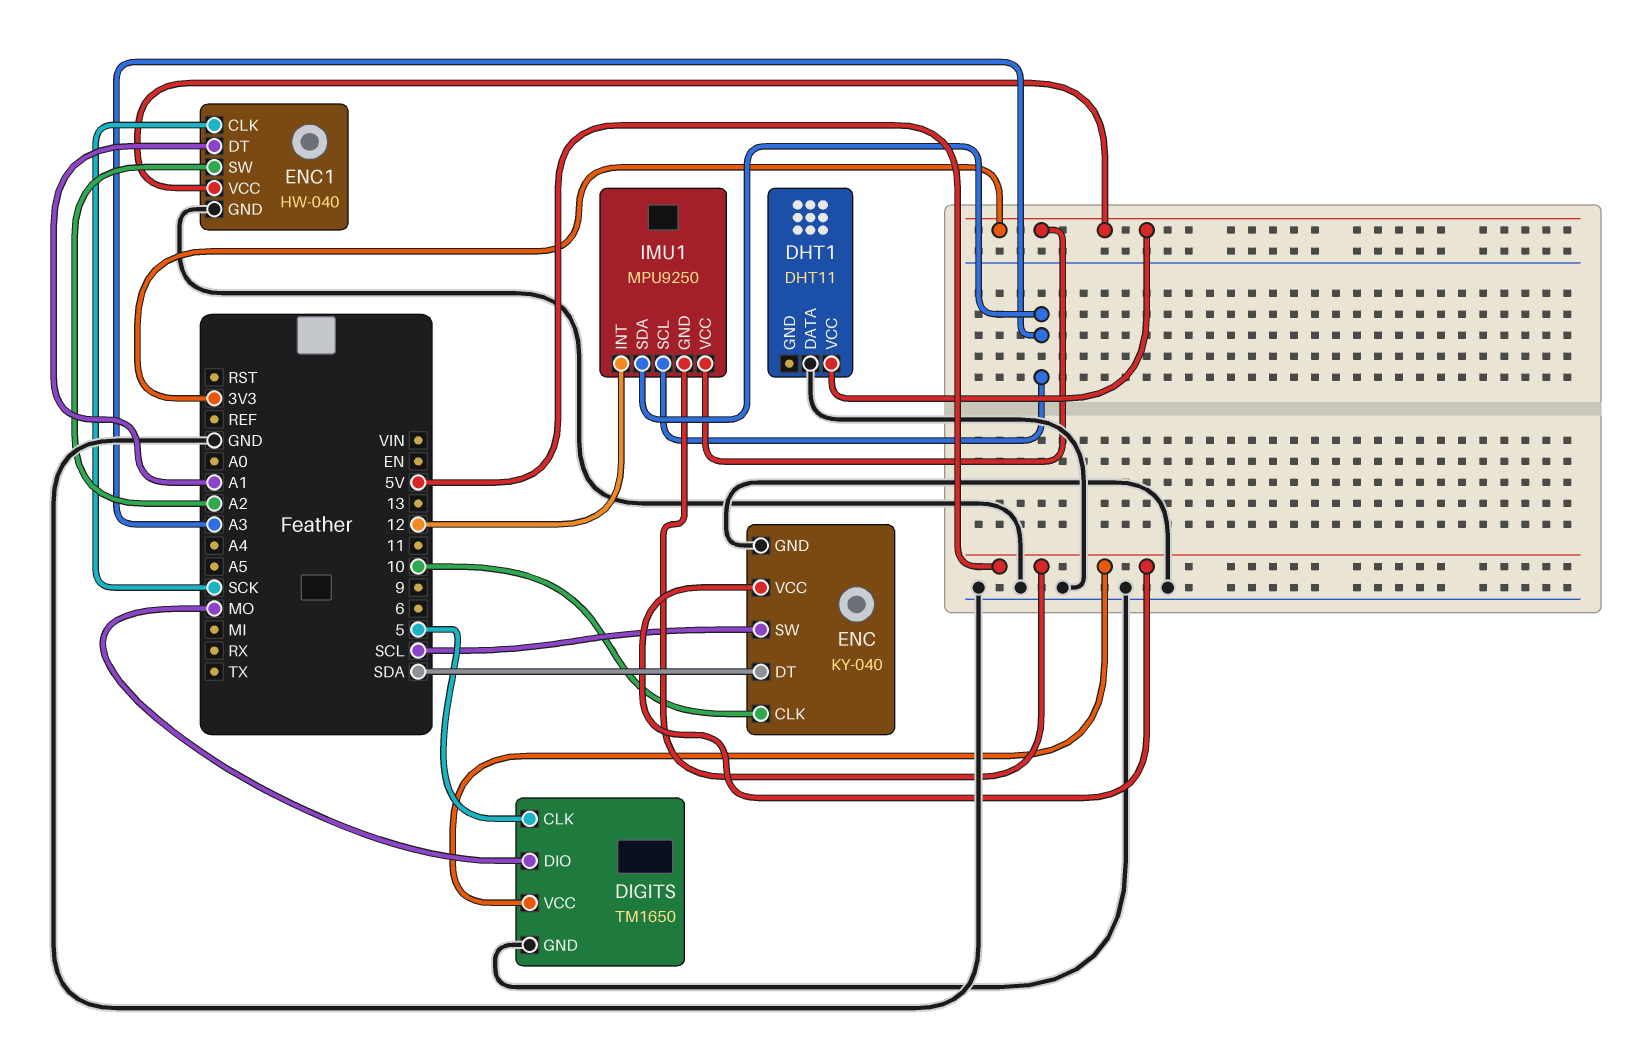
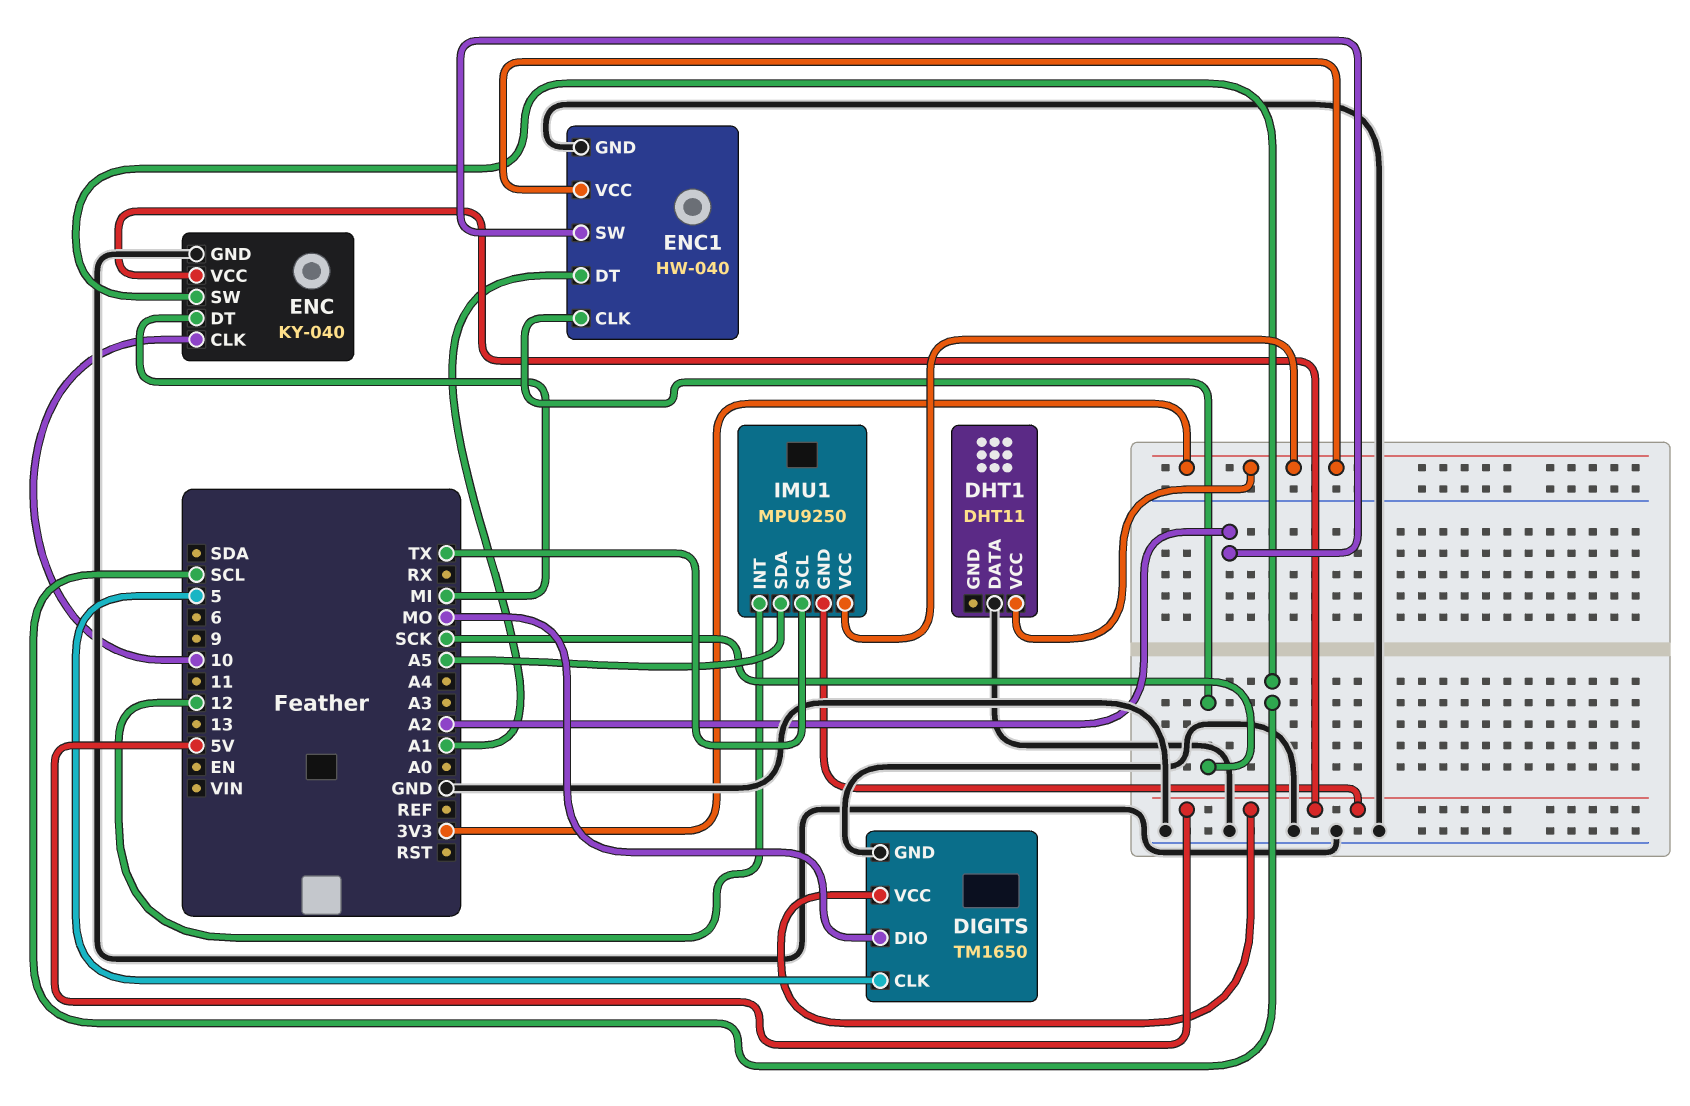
ENC pin DT: SDA -> MI
IMU1 pin SCL: A3 -> TX
IMU1 pin SDA: A3 -> A5

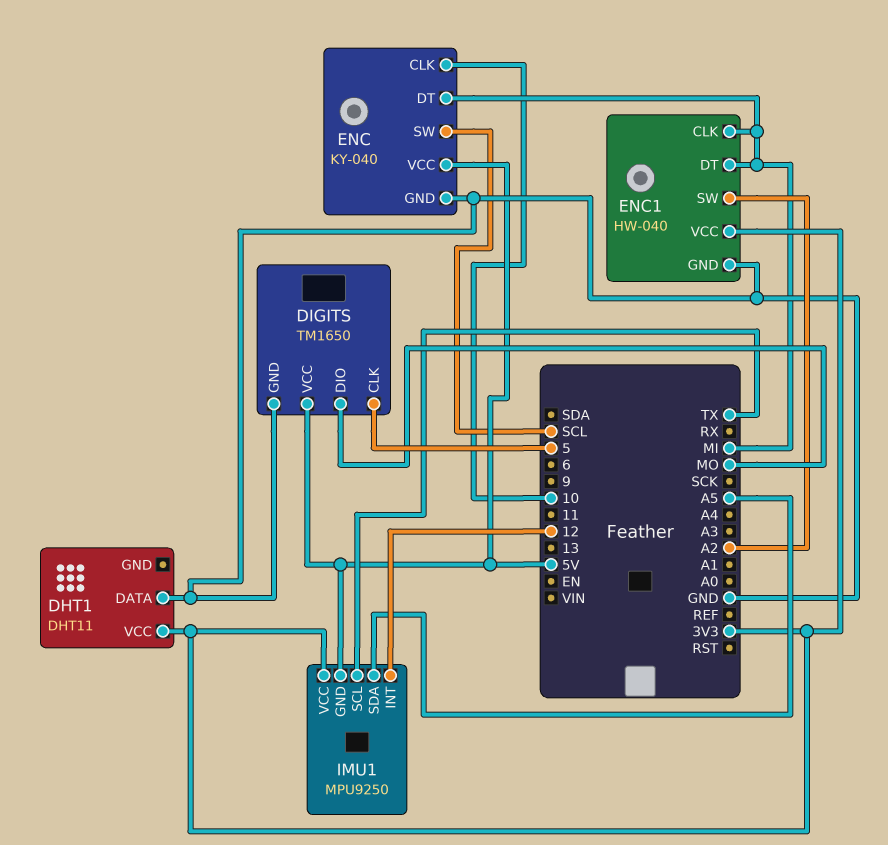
ENC1 pin CLK: SCK -> MI
ENC1 pin DT: A1 -> MI

